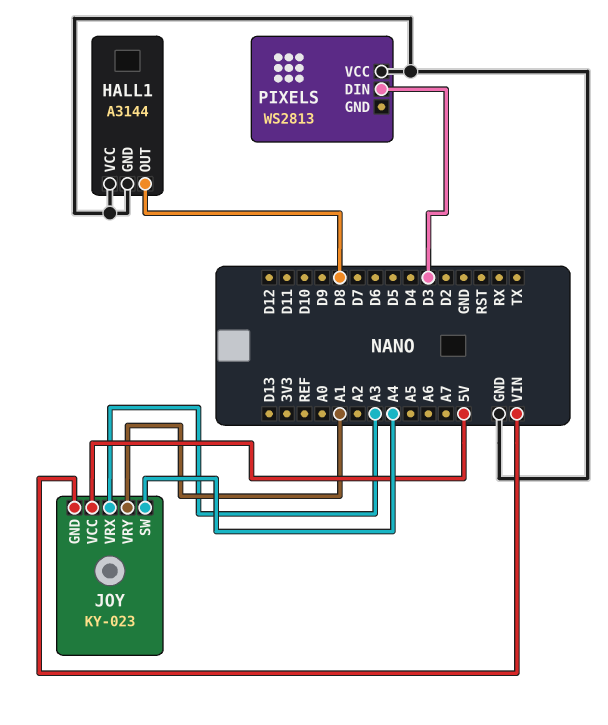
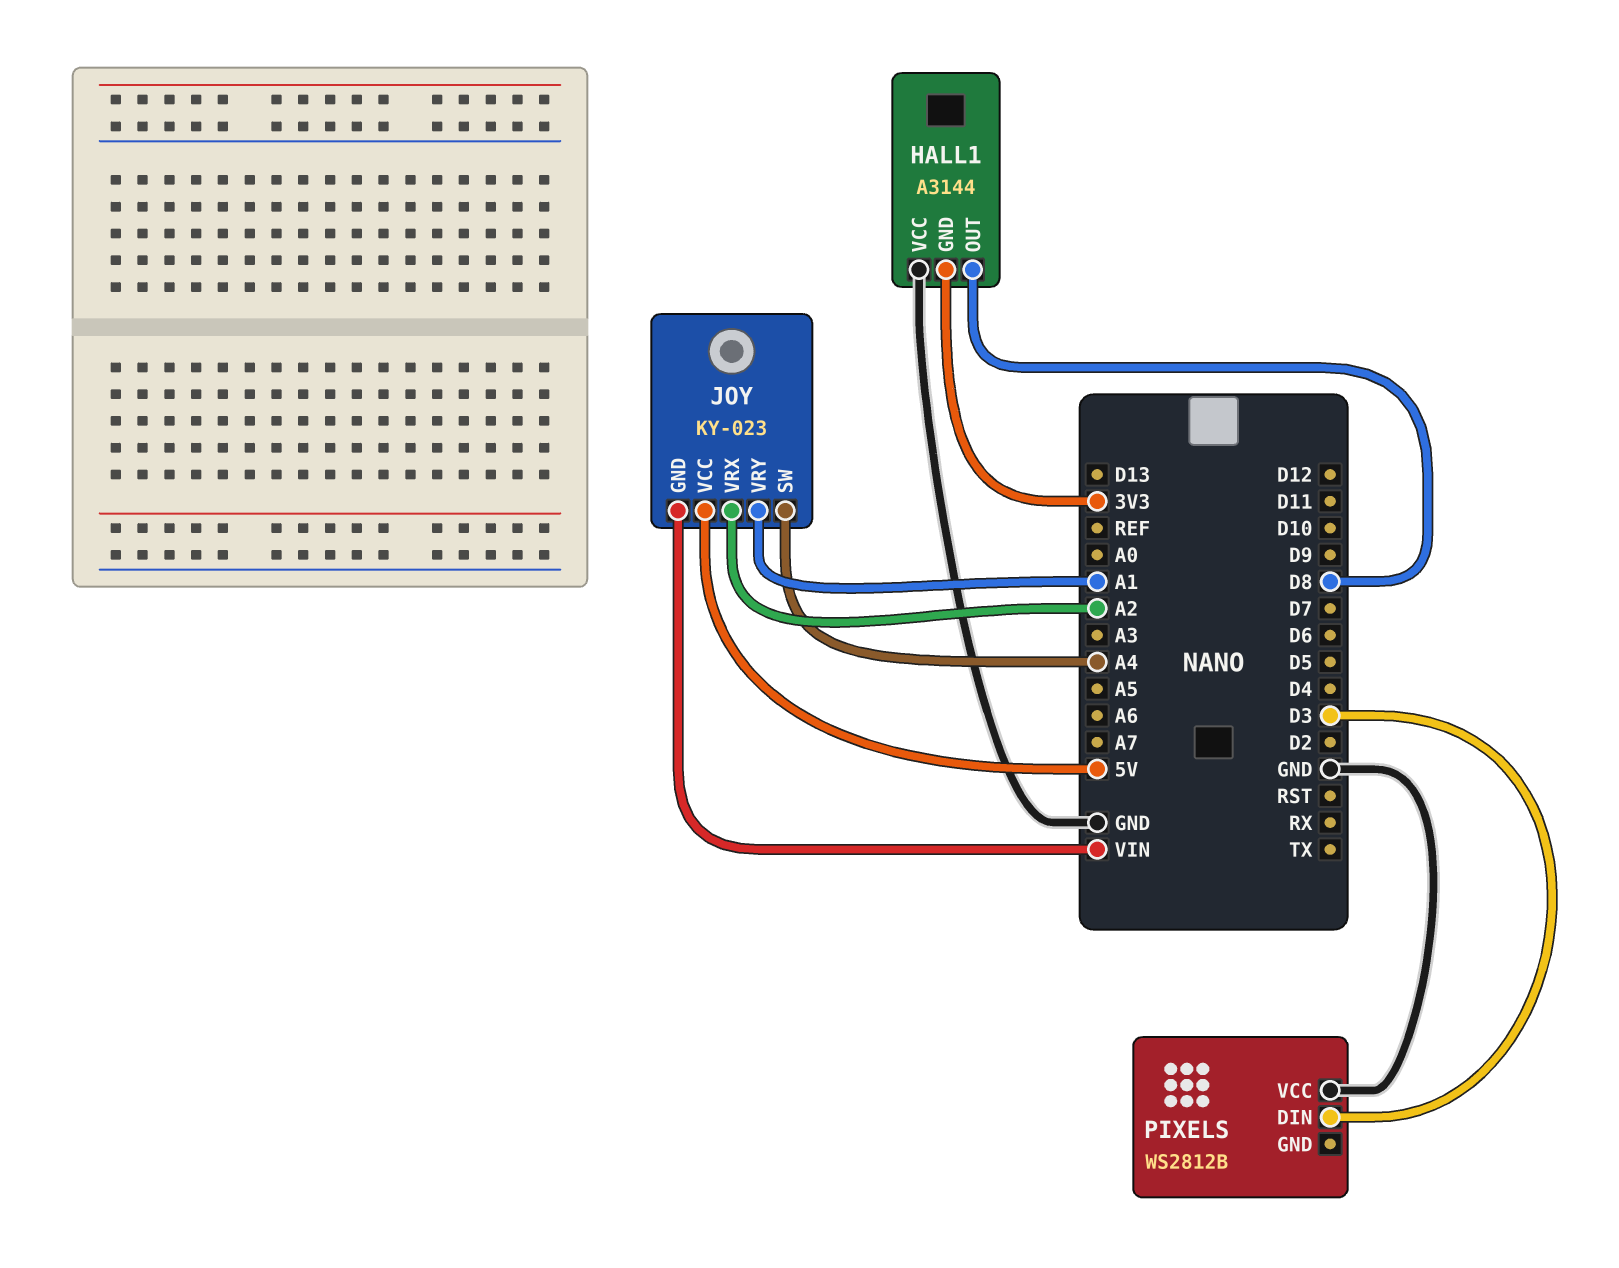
HALL1 pin GND: GND -> 3V3
JOY pin VRX: A3 -> A2
PIXELS: WS2813 -> WS2812B

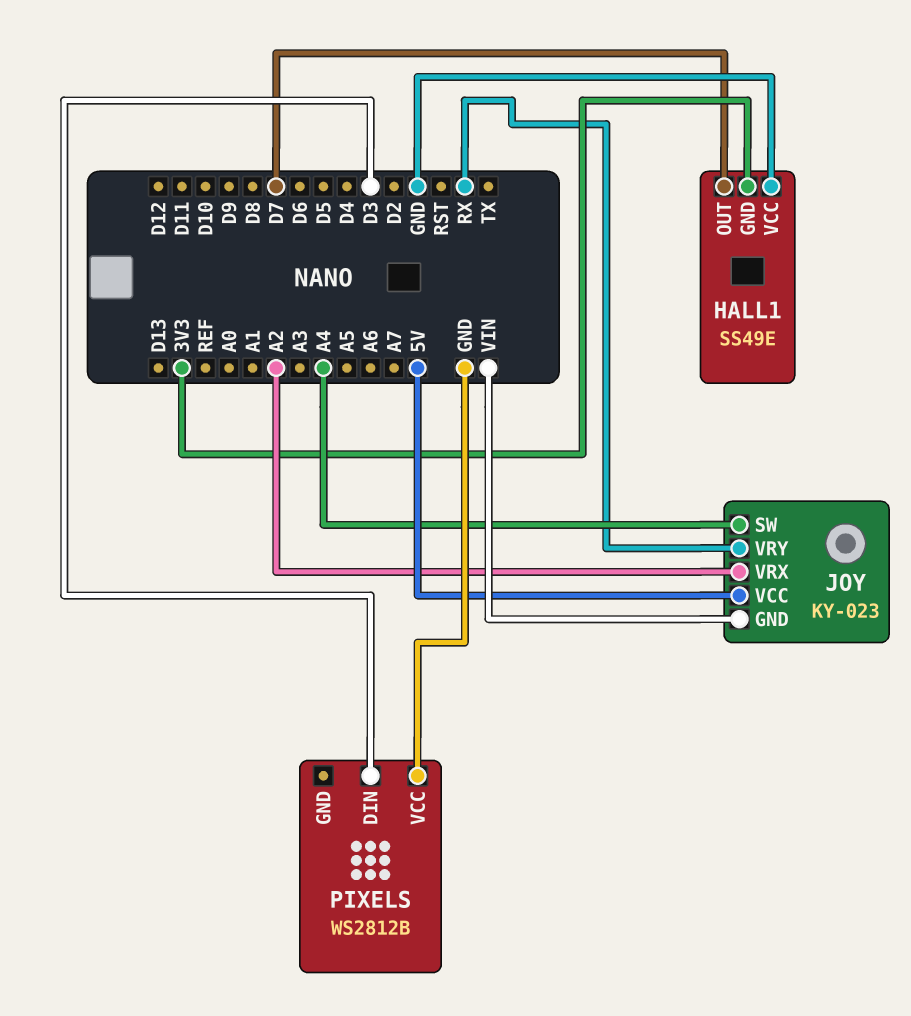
HALL1: A3144 -> SS49E
HALL1 pin OUT: D8 -> D7
JOY pin VRY: A1 -> RX

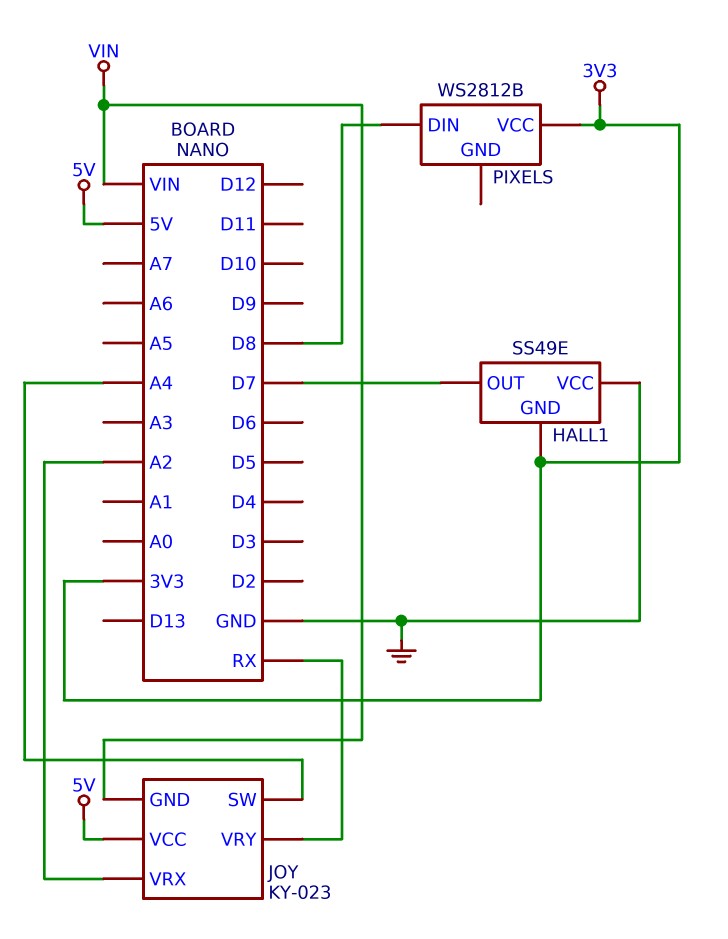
PIXELS pin DIN: D3 -> D8
PIXELS pin VCC: GND -> 3V3

